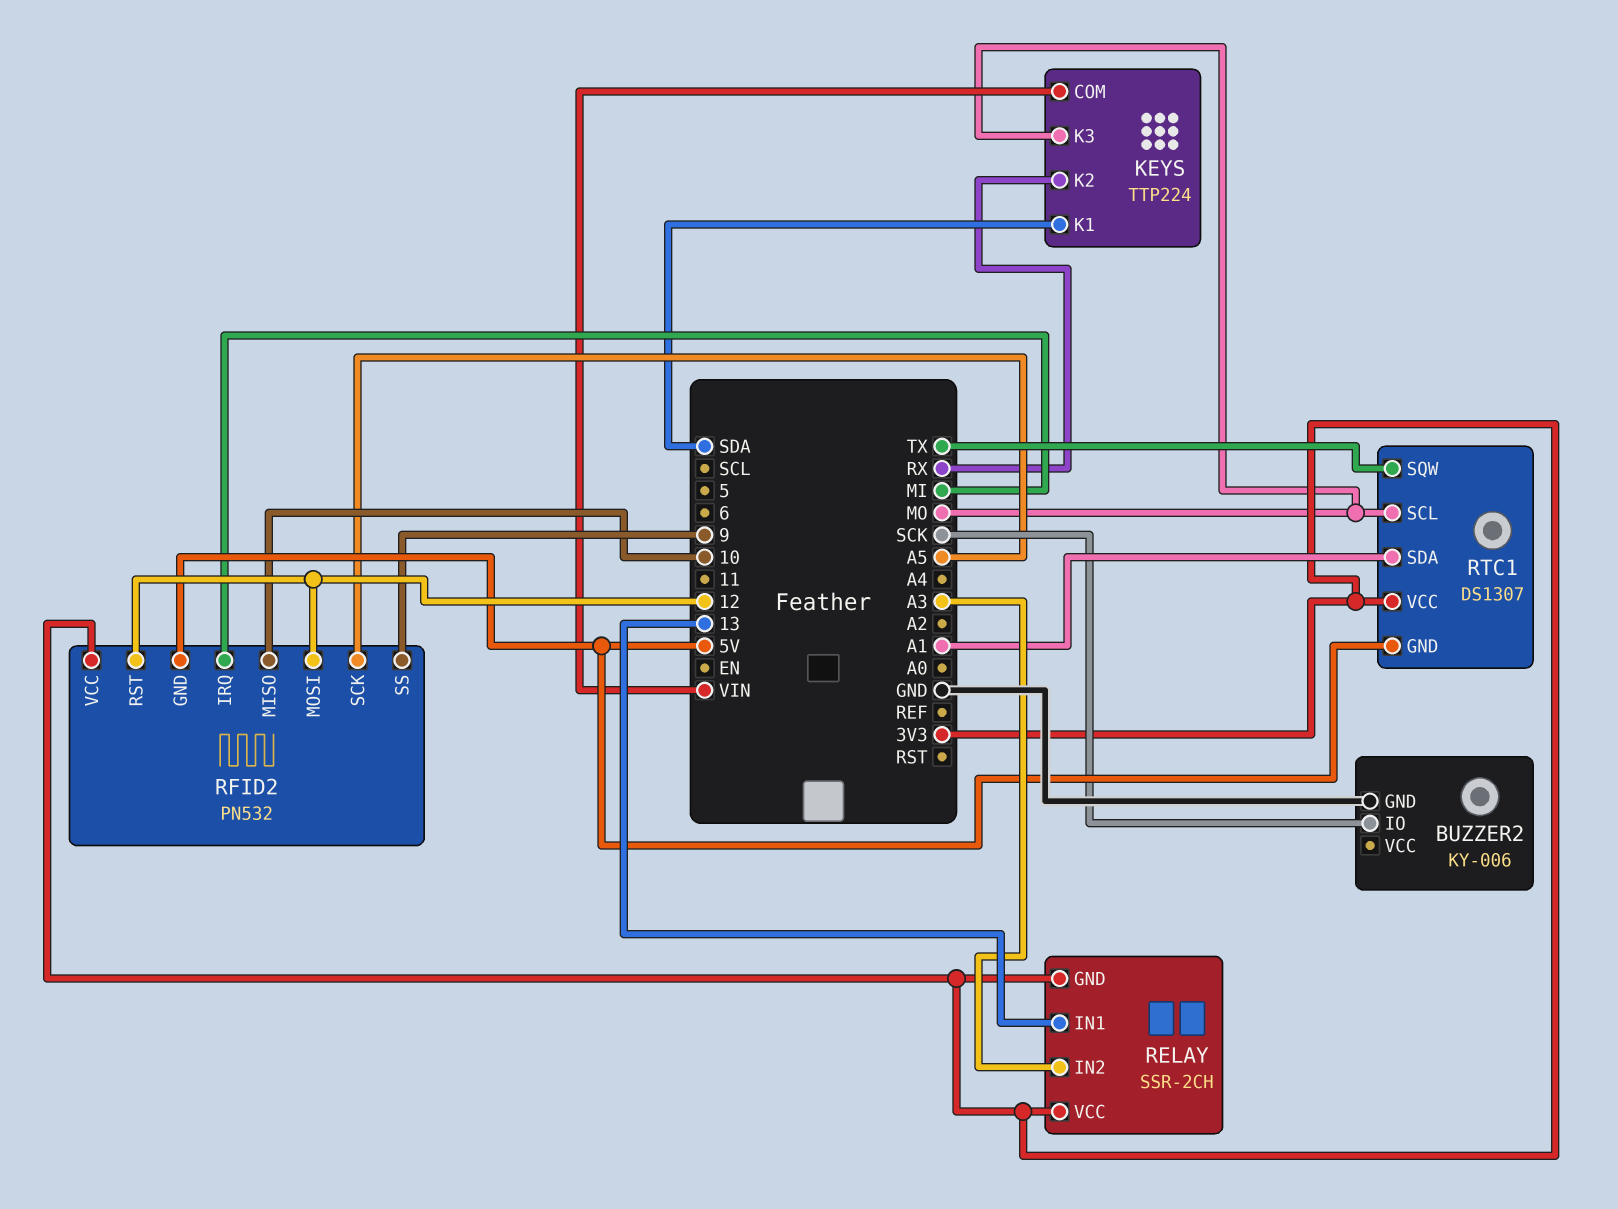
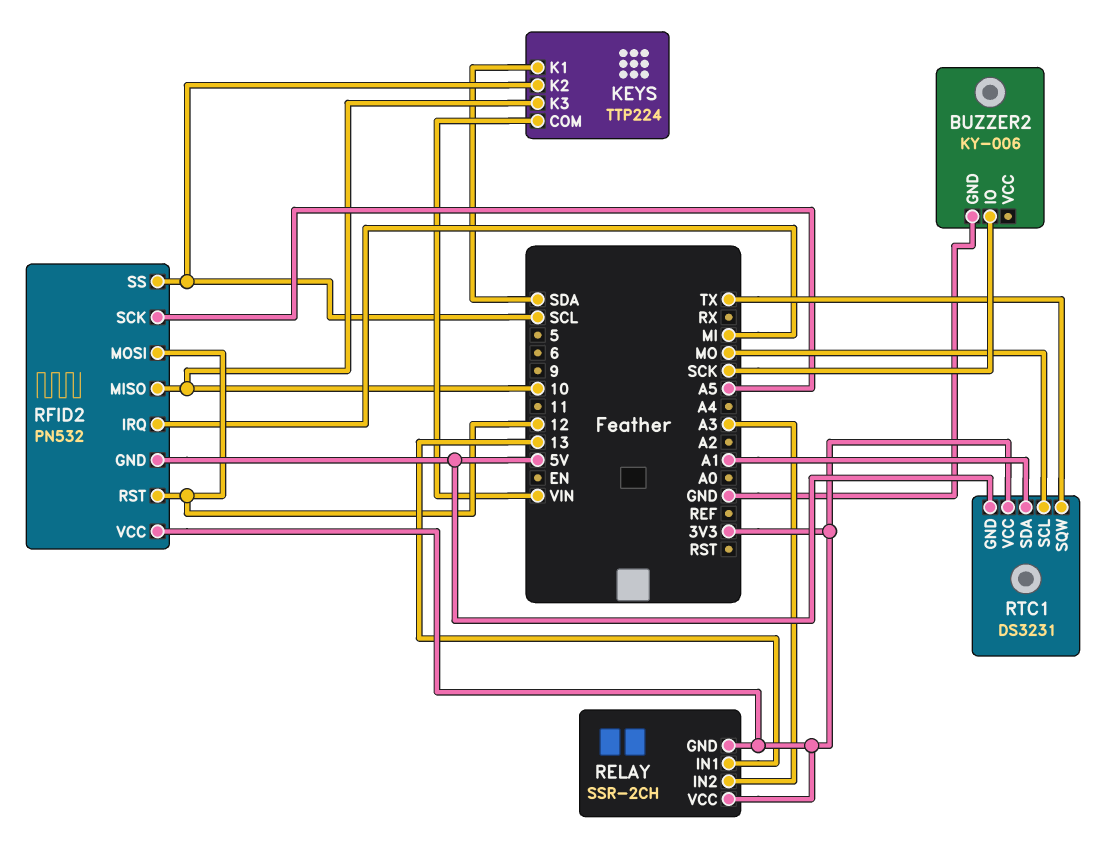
KEYS pin K2: RX -> SCL
KEYS pin K3: MO -> 10
RFID2 pin SS: 9 -> SCL
RTC1: DS1307 -> DS3231

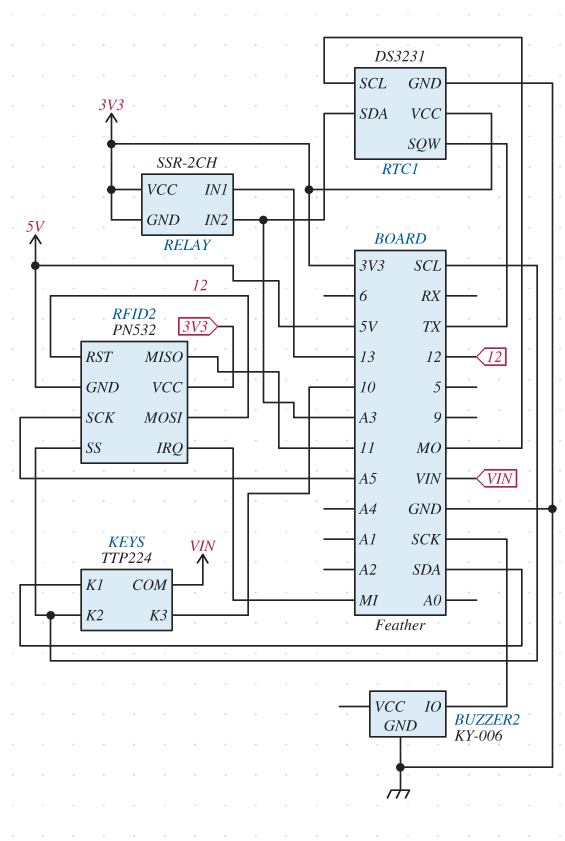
RFID2 pin MISO: 10 -> 11
RTC1 pin GND: 5V -> GND
RTC1 pin SDA: A1 -> A3

